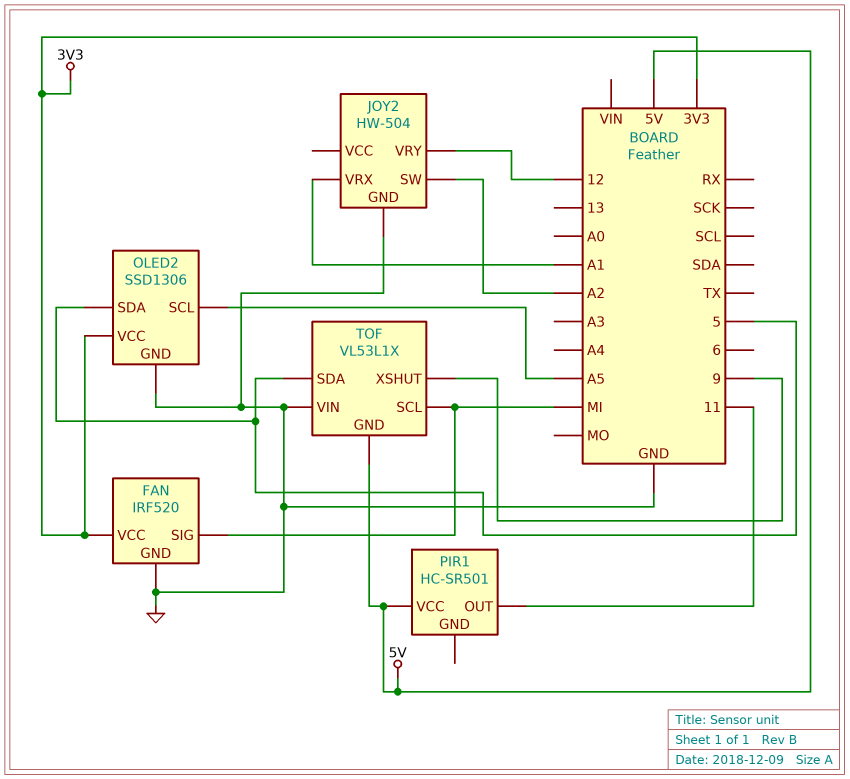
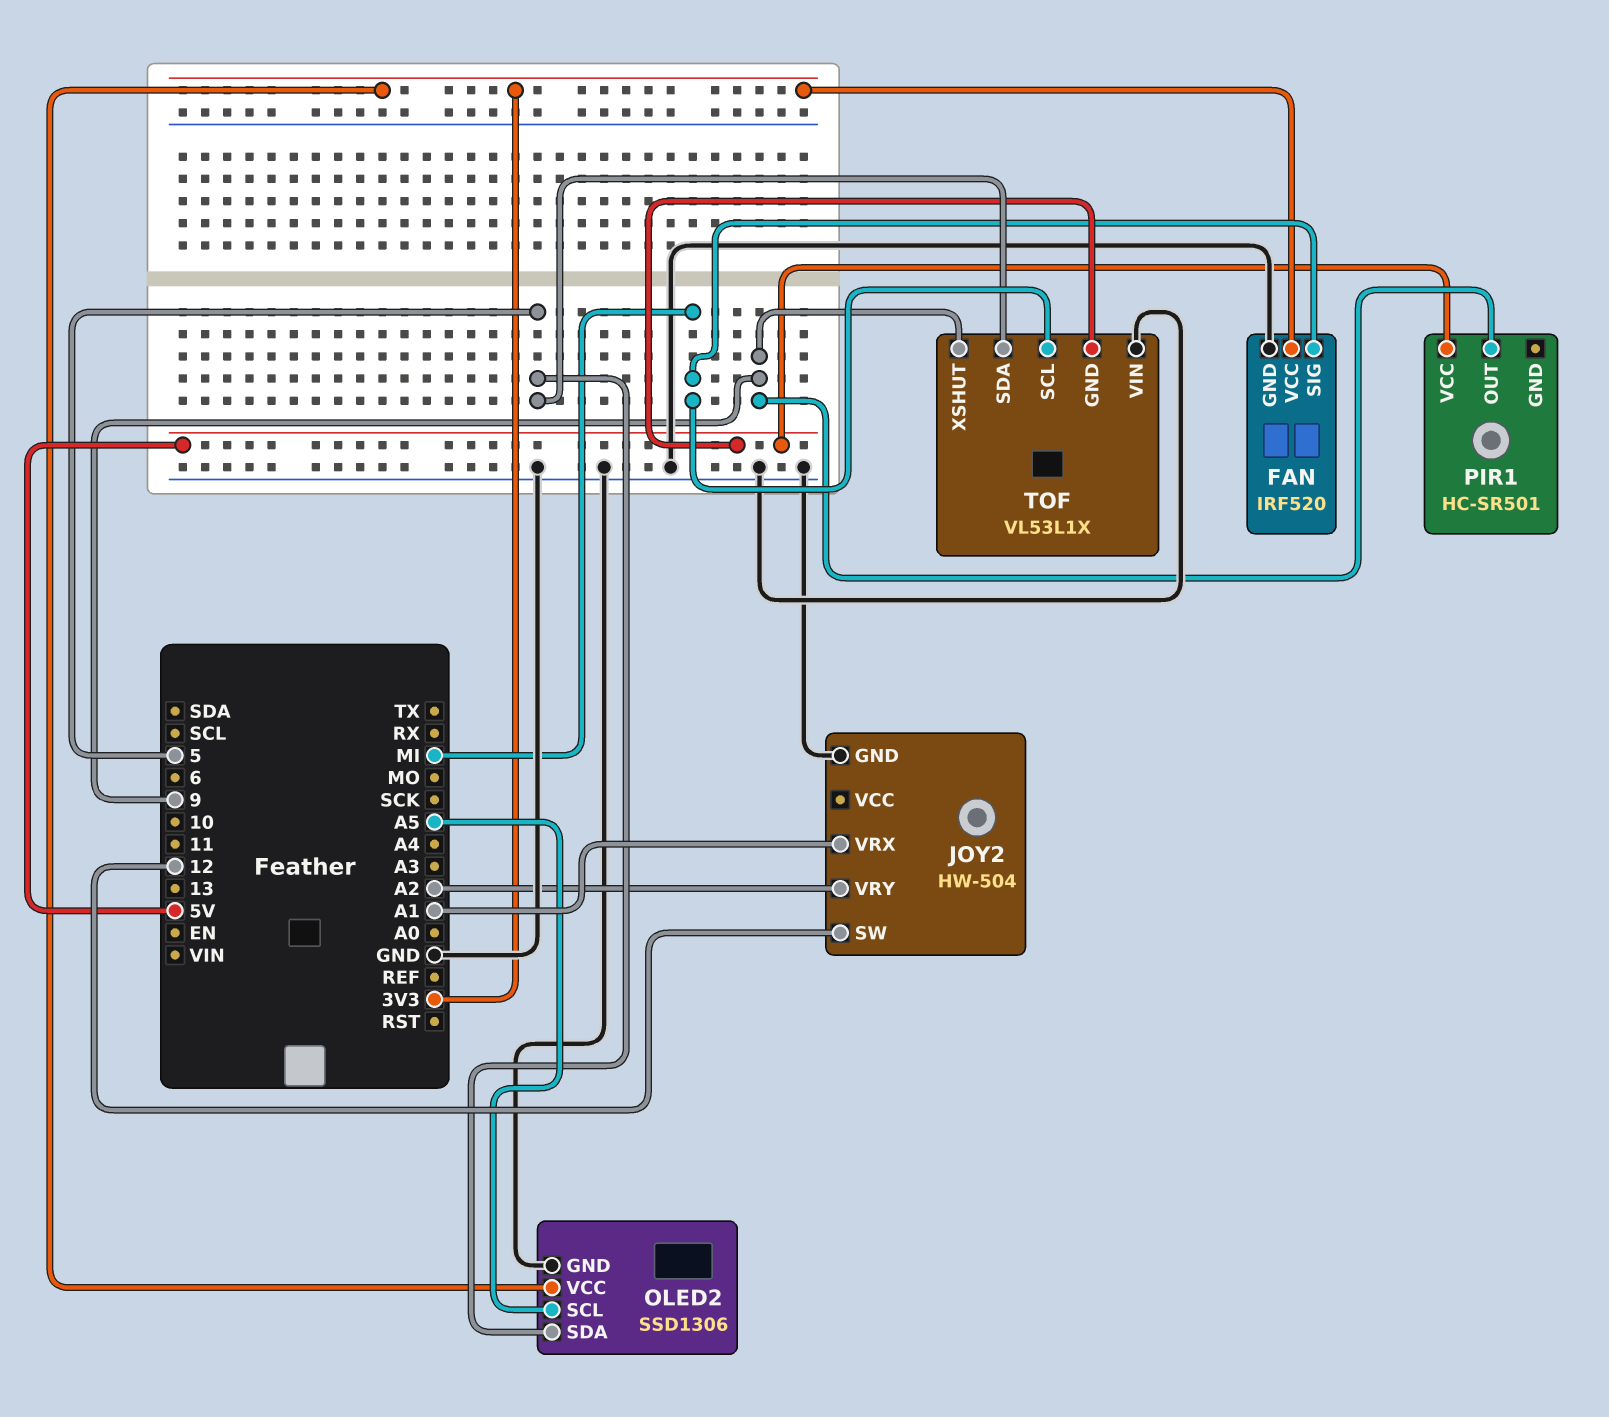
JOY2 pin SW: A2 -> 12
JOY2 pin VRY: 12 -> A2
PIR1 pin OUT: 11 -> 9

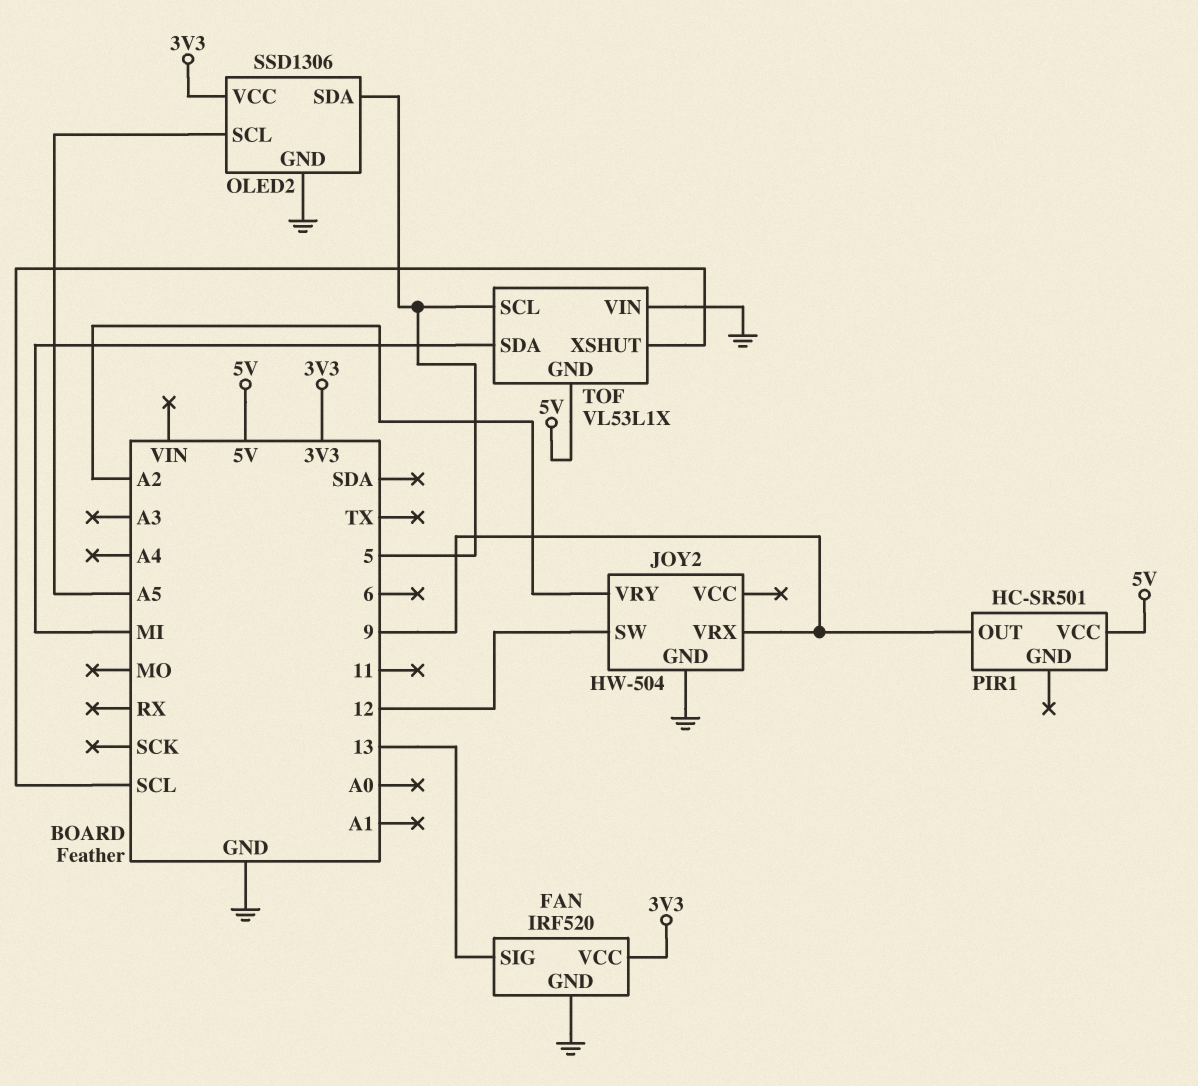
FAN pin SIG: MI -> 13
JOY2 pin VRX: A1 -> 9
TOF pin SCL: MI -> 5
TOF pin SDA: 5 -> MI
TOF pin XSHUT: 9 -> SCL

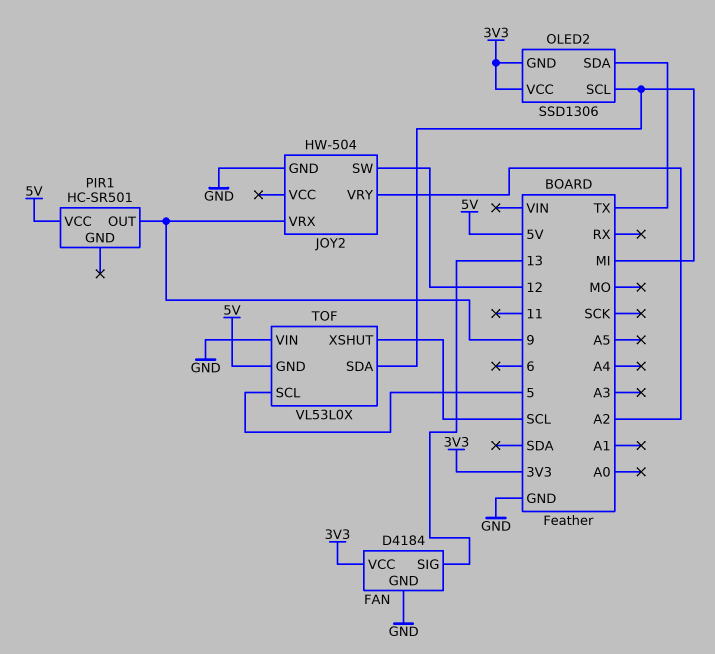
FAN: IRF520 -> D4184
OLED2 pin GND: GND -> 3V3
OLED2 pin SCL: A5 -> MI
OLED2 pin SDA: 5 -> TX
TOF: VL53L1X -> VL53L0X

